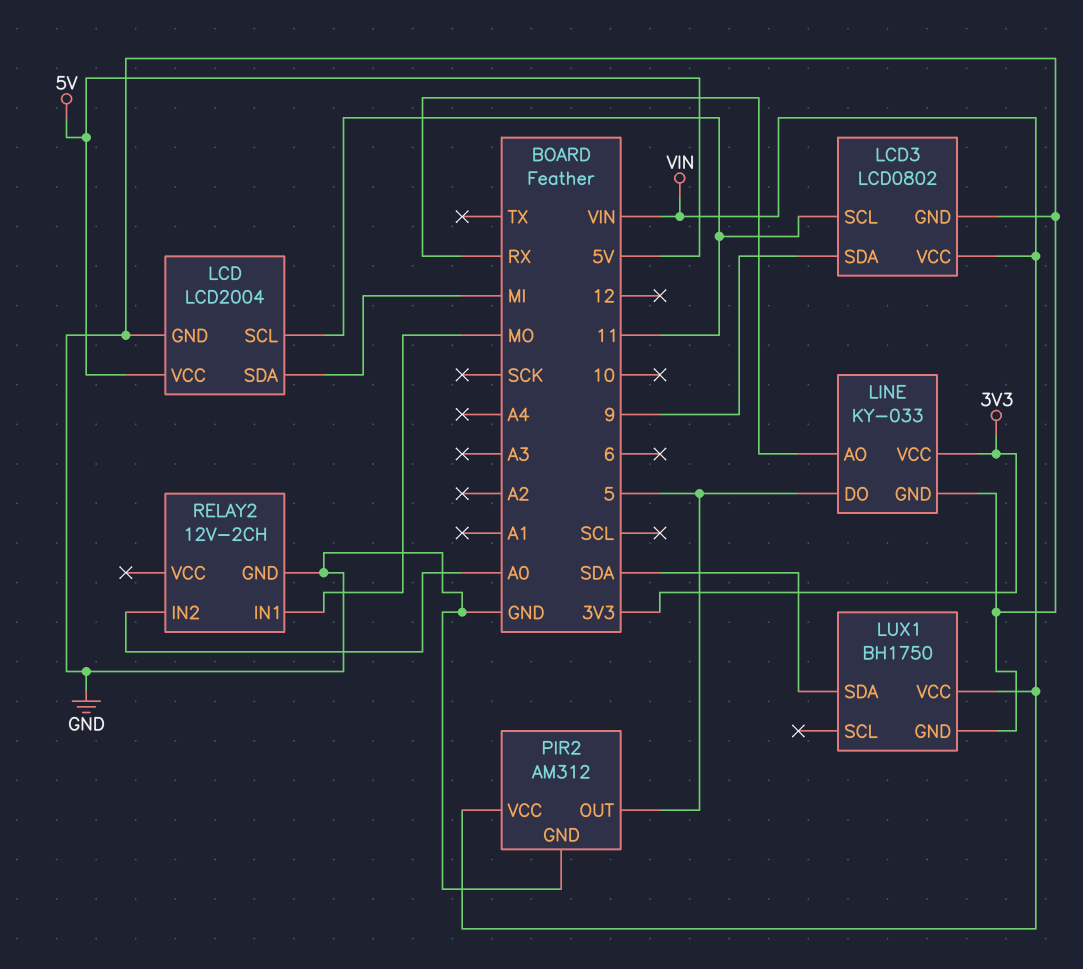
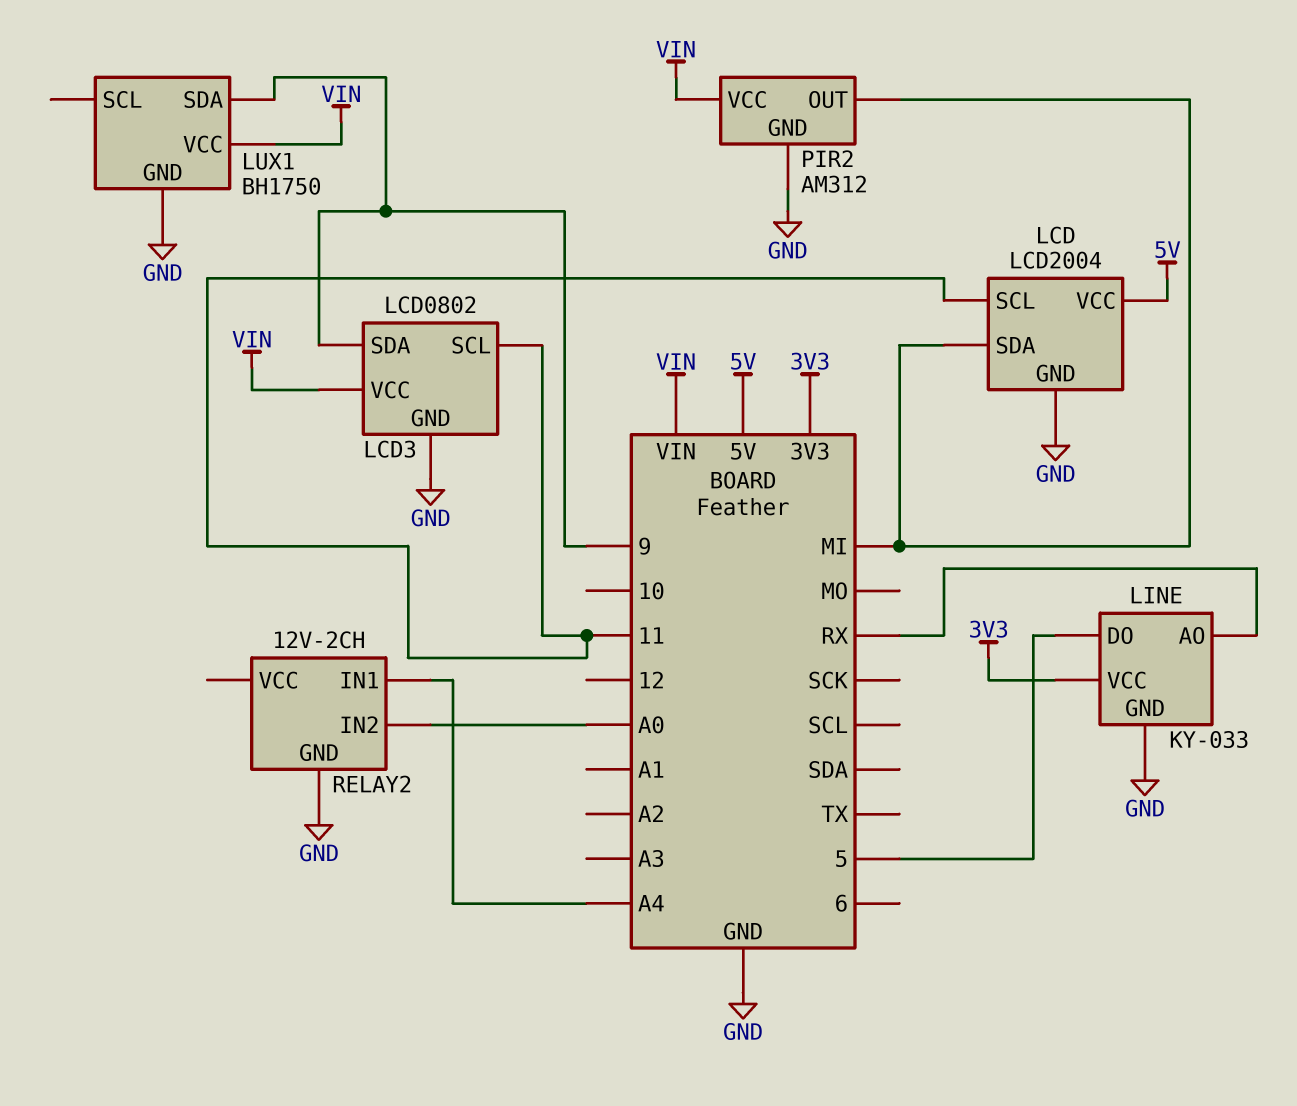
LUX1 pin SDA: SDA -> 9
PIR2 pin OUT: 5 -> MI
RELAY2 pin IN1: MO -> A4

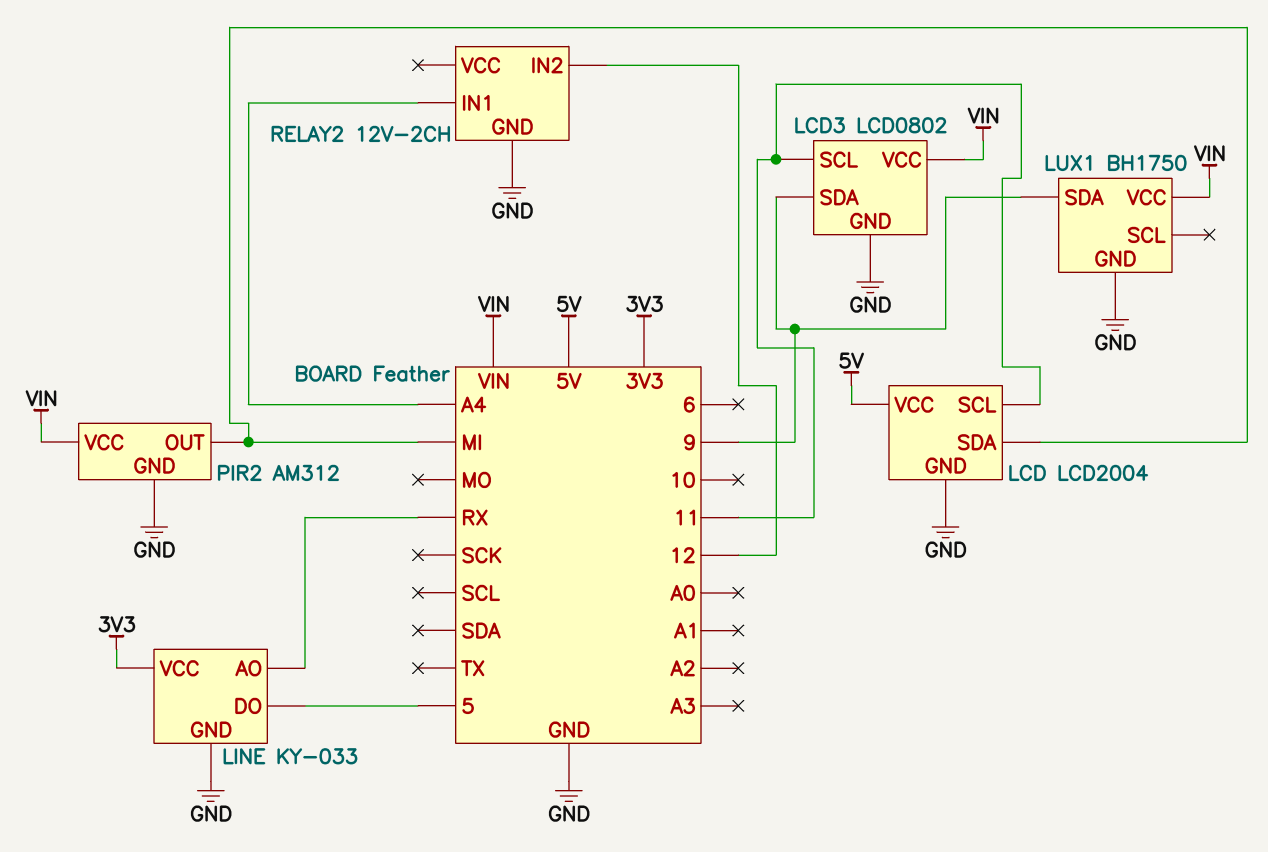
RELAY2 pin IN2: A0 -> 12

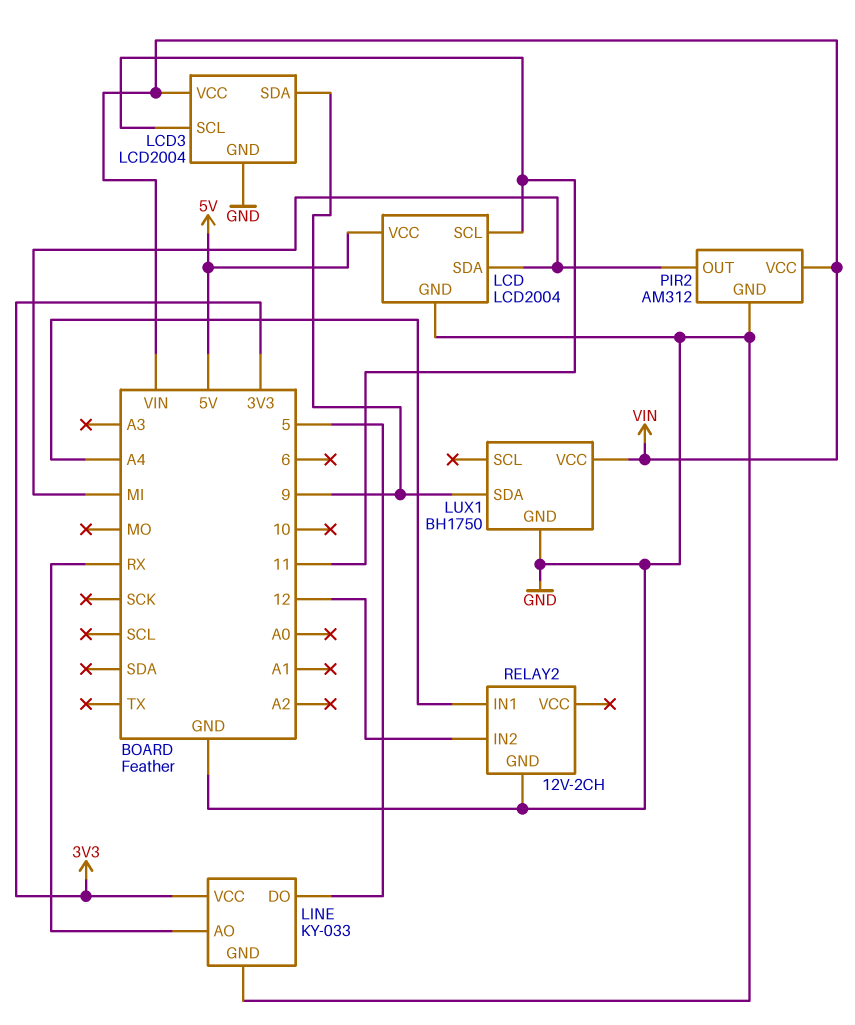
LCD3: LCD0802 -> LCD2004

